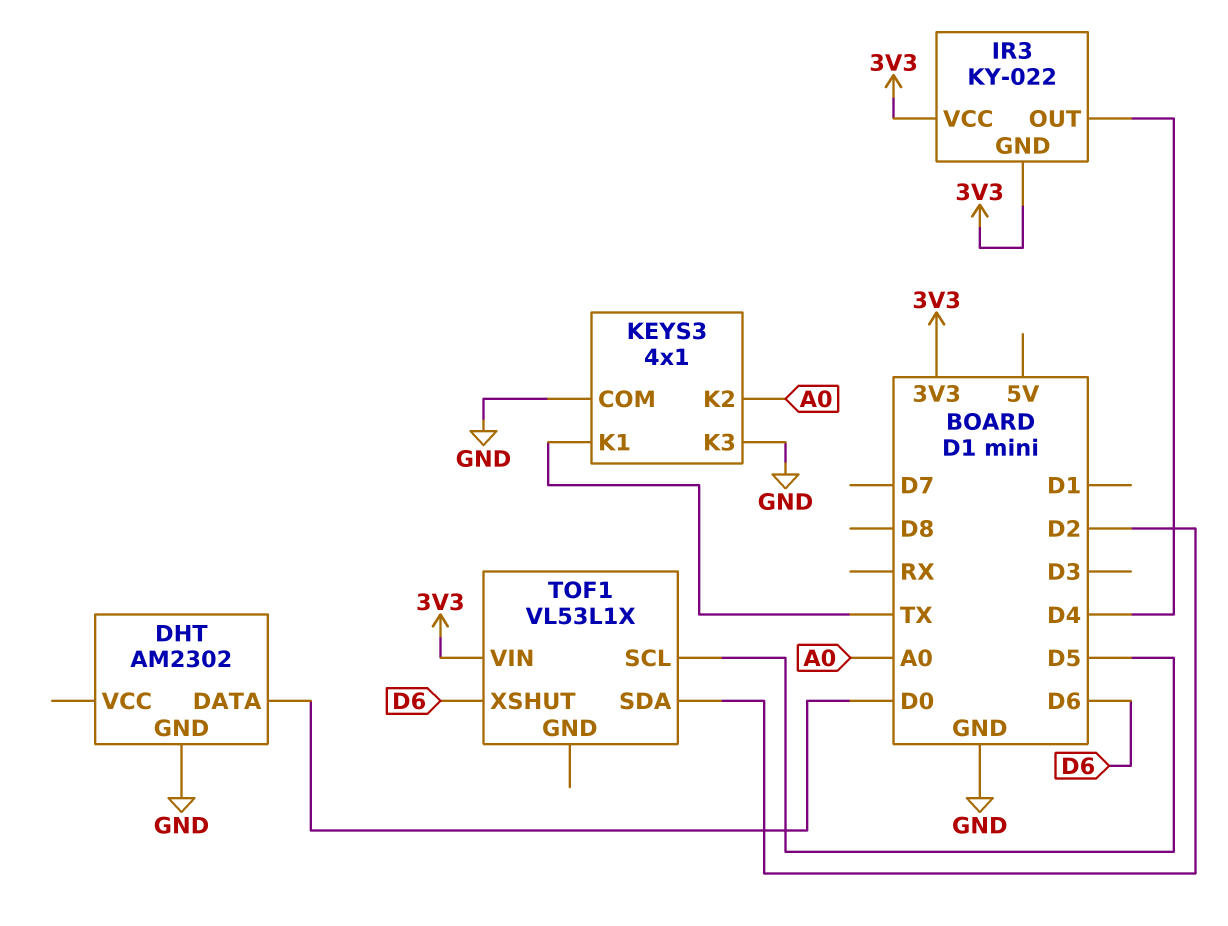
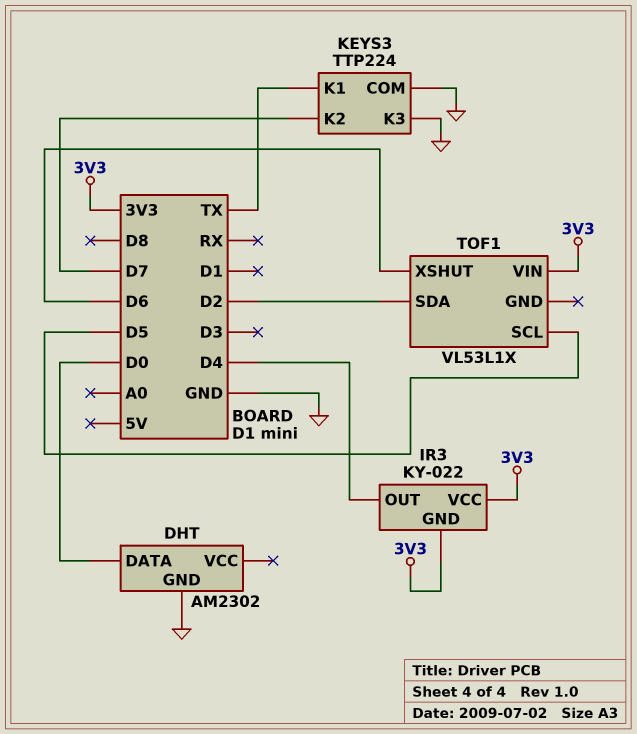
KEYS3: 4x1 -> TTP224
KEYS3 pin K2: A0 -> D7

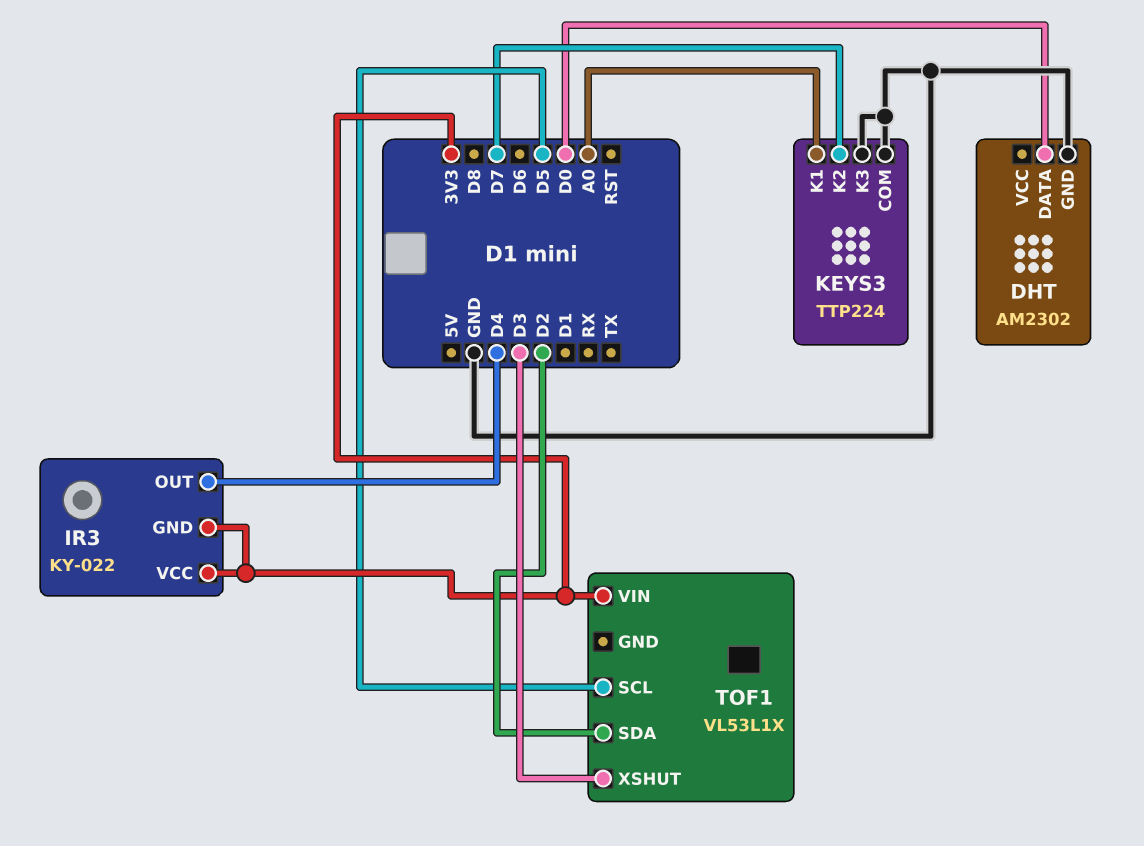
KEYS3 pin K1: TX -> A0
TOF1 pin XSHUT: D6 -> D3

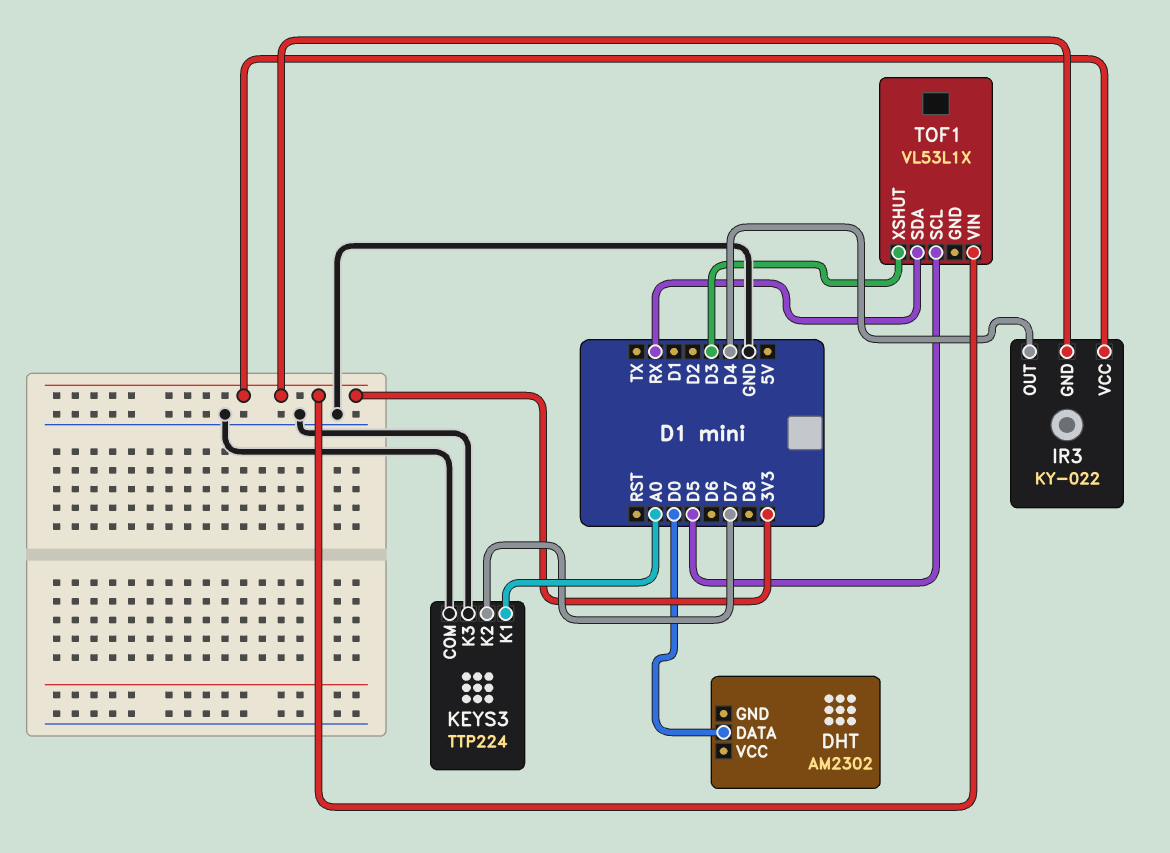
DHT pin GND: GND -> none
TOF1 pin SDA: D2 -> RX

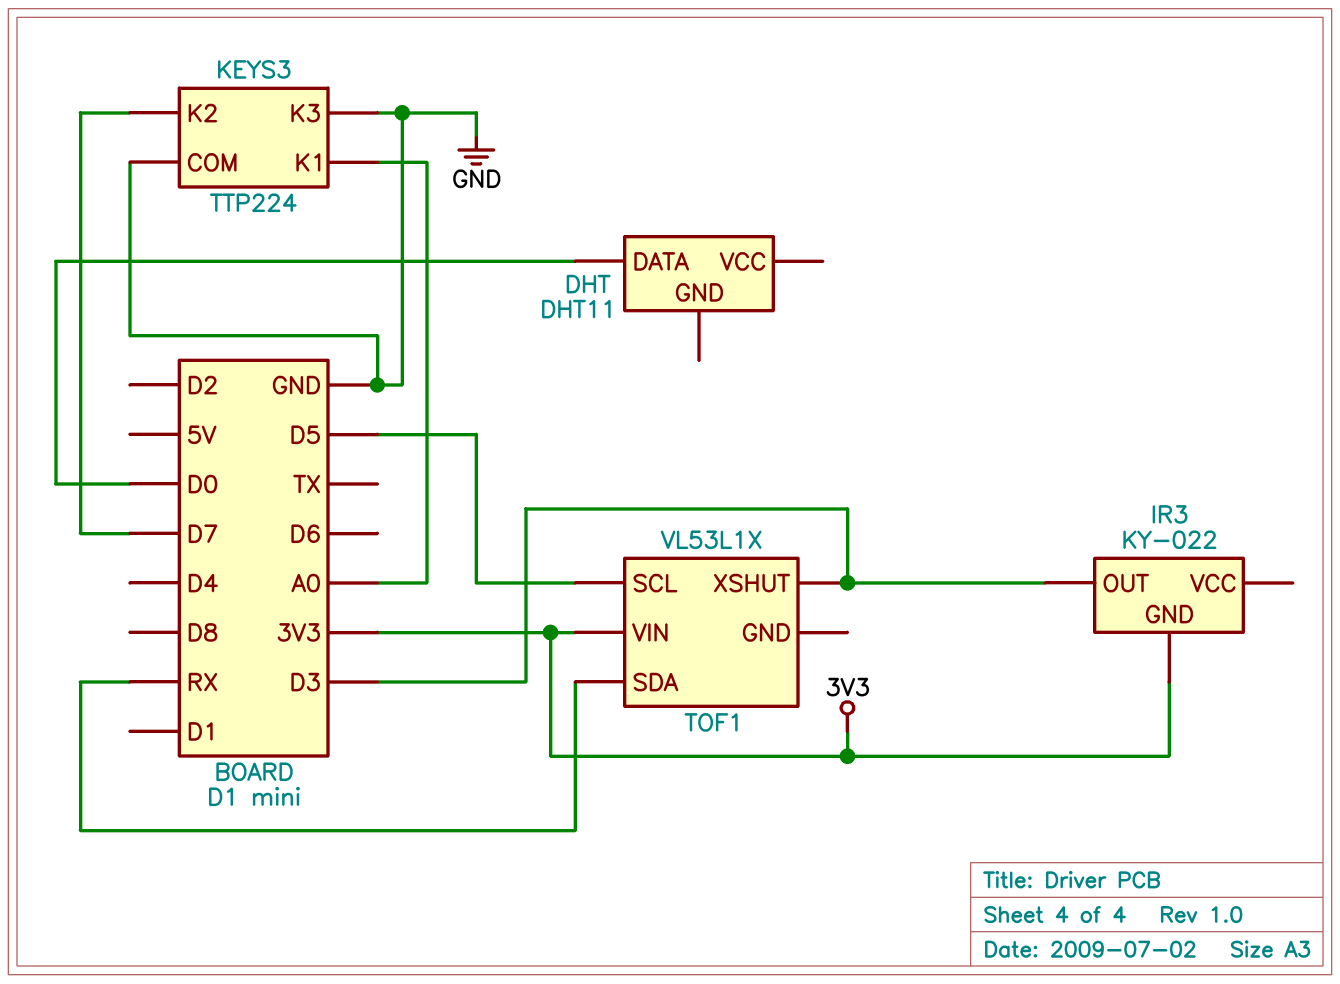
DHT: AM2302 -> DHT11
IR3 pin OUT: D4 -> D3
IR3 pin VCC: 3V3 -> none

